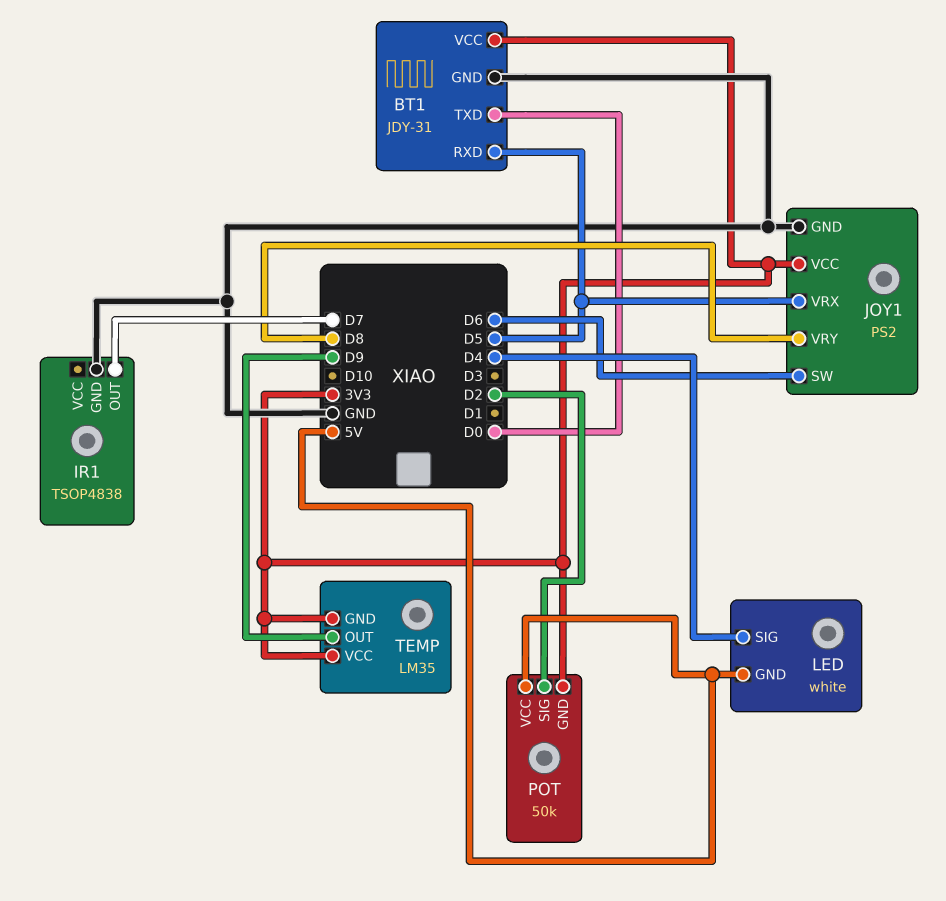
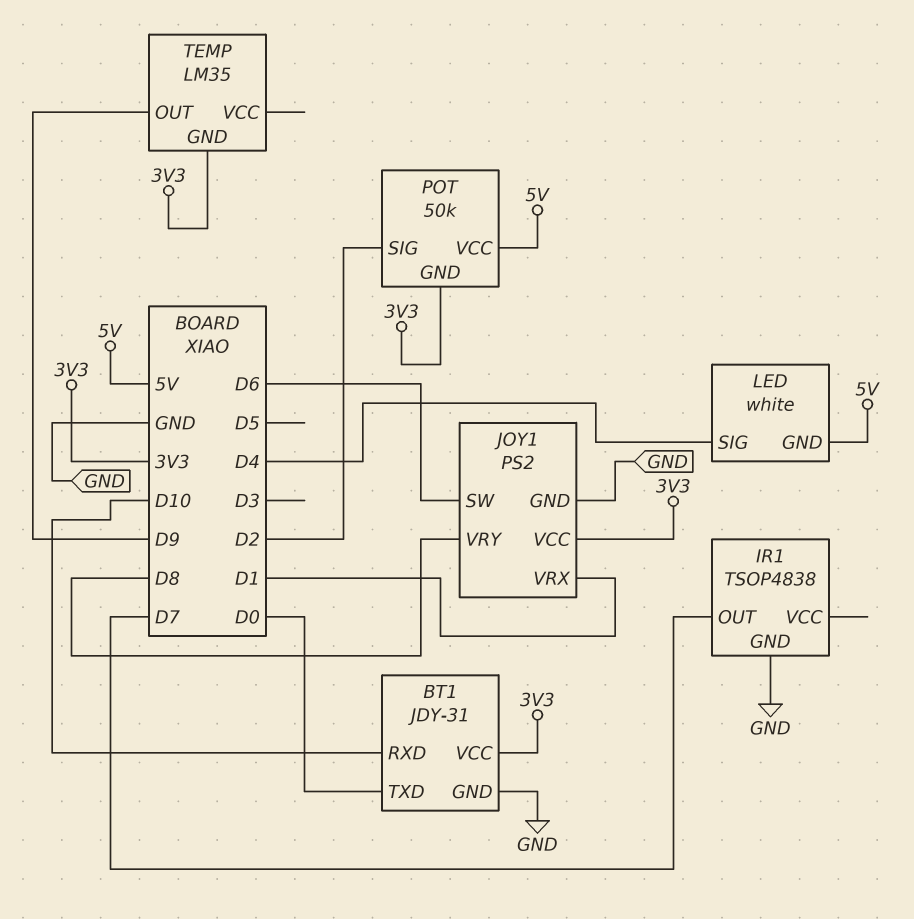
BT1 pin RXD: D5 -> D10
JOY1 pin VRX: D5 -> D1
TEMP pin VCC: 3V3 -> none

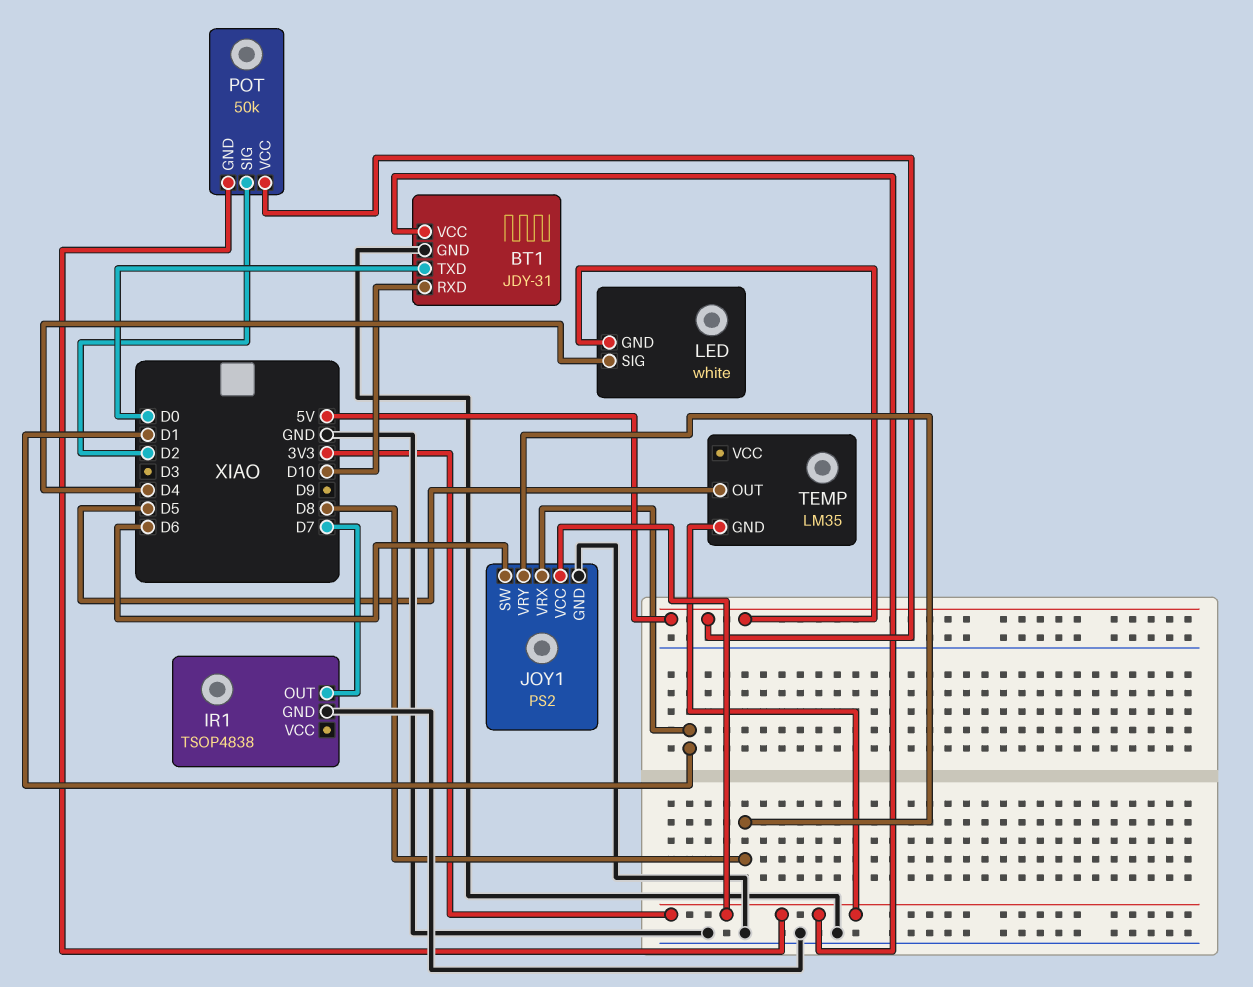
TEMP pin OUT: D9 -> D5

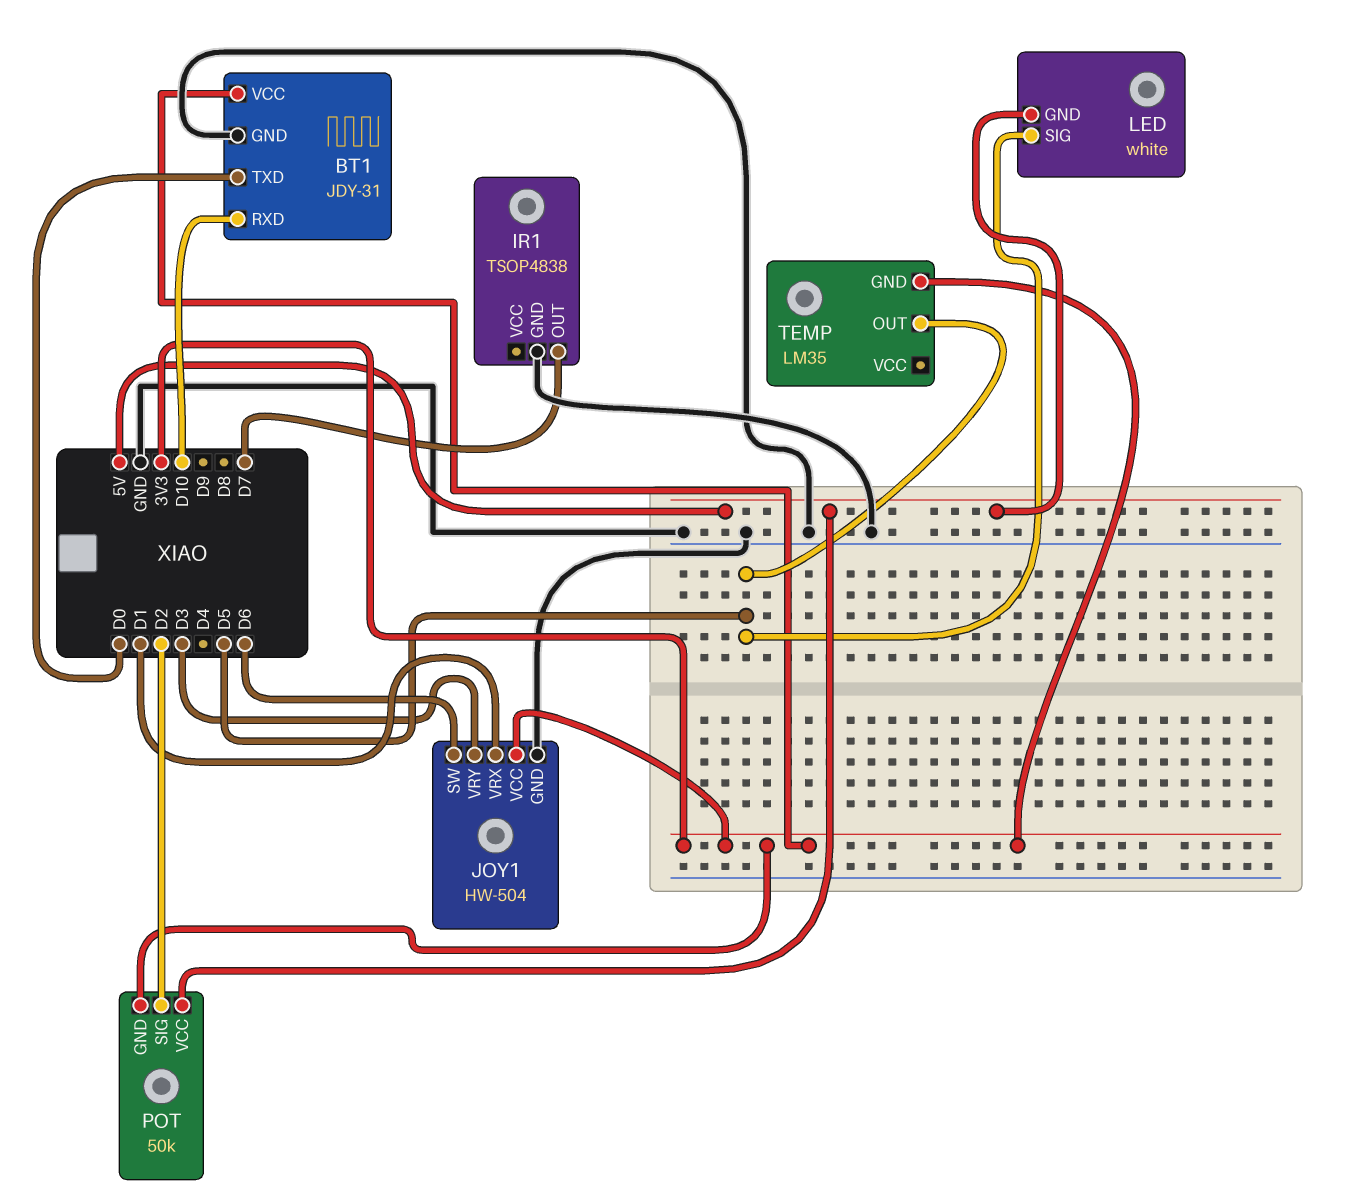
JOY1: PS2 -> HW-504
JOY1 pin VRY: D8 -> D3
LED pin SIG: D4 -> D5

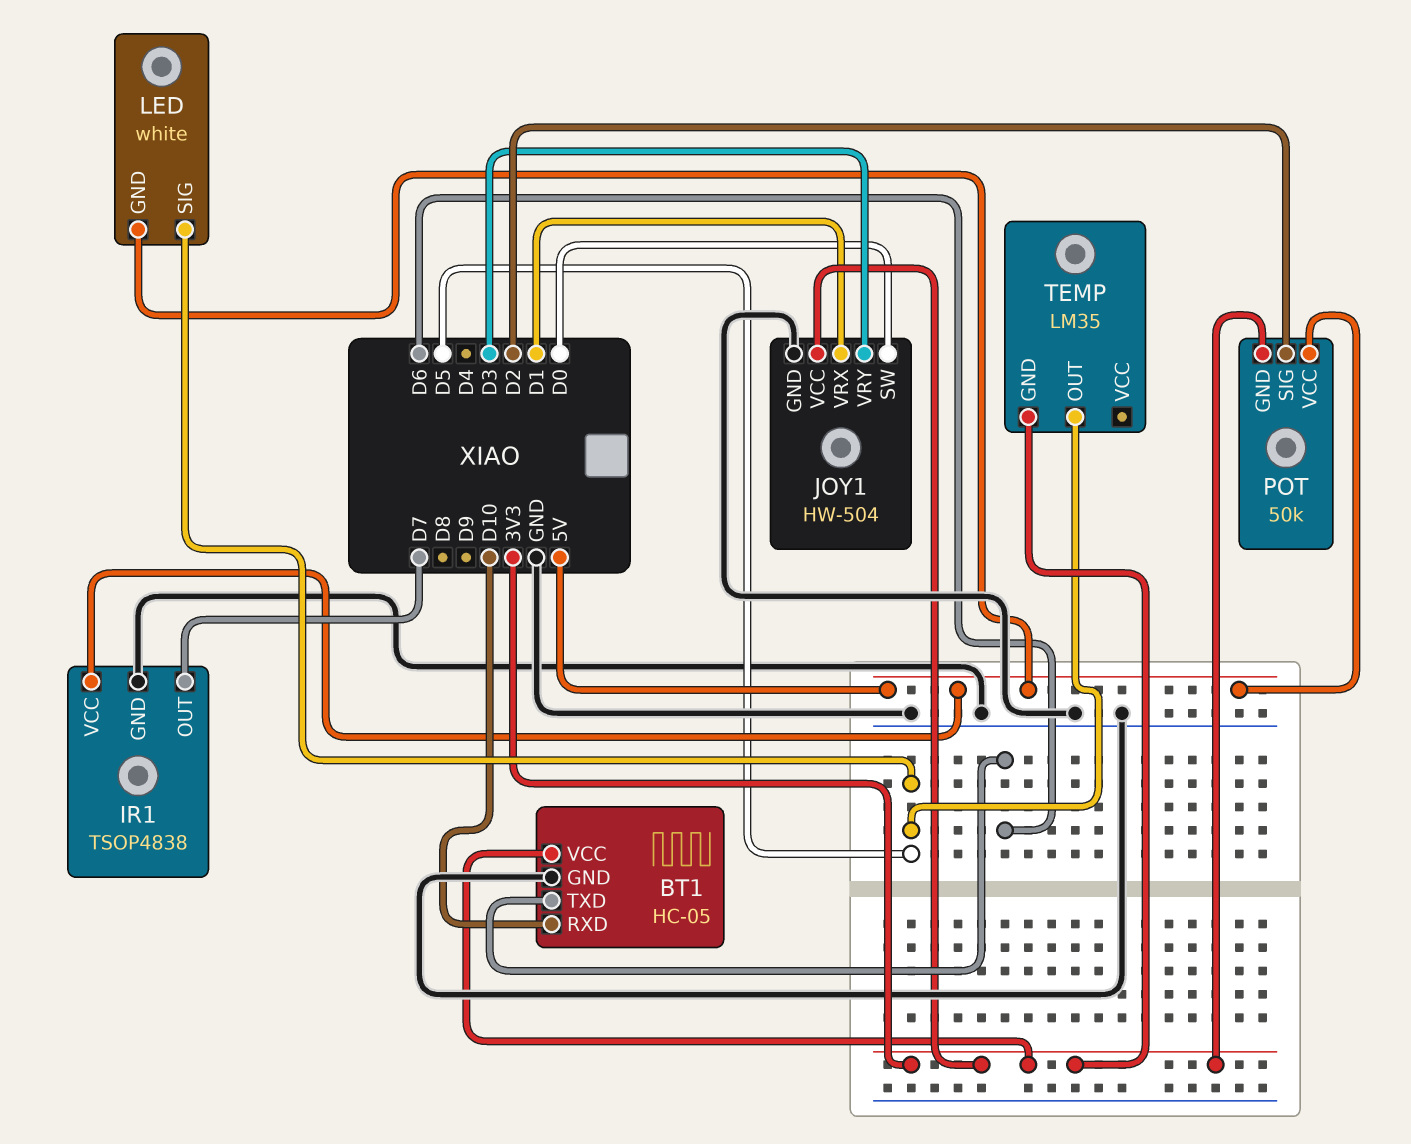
BT1: JDY-31 -> HC-05
BT1 pin TXD: D0 -> D6
IR1 pin VCC: none -> 5V
JOY1 pin SW: D6 -> D0

